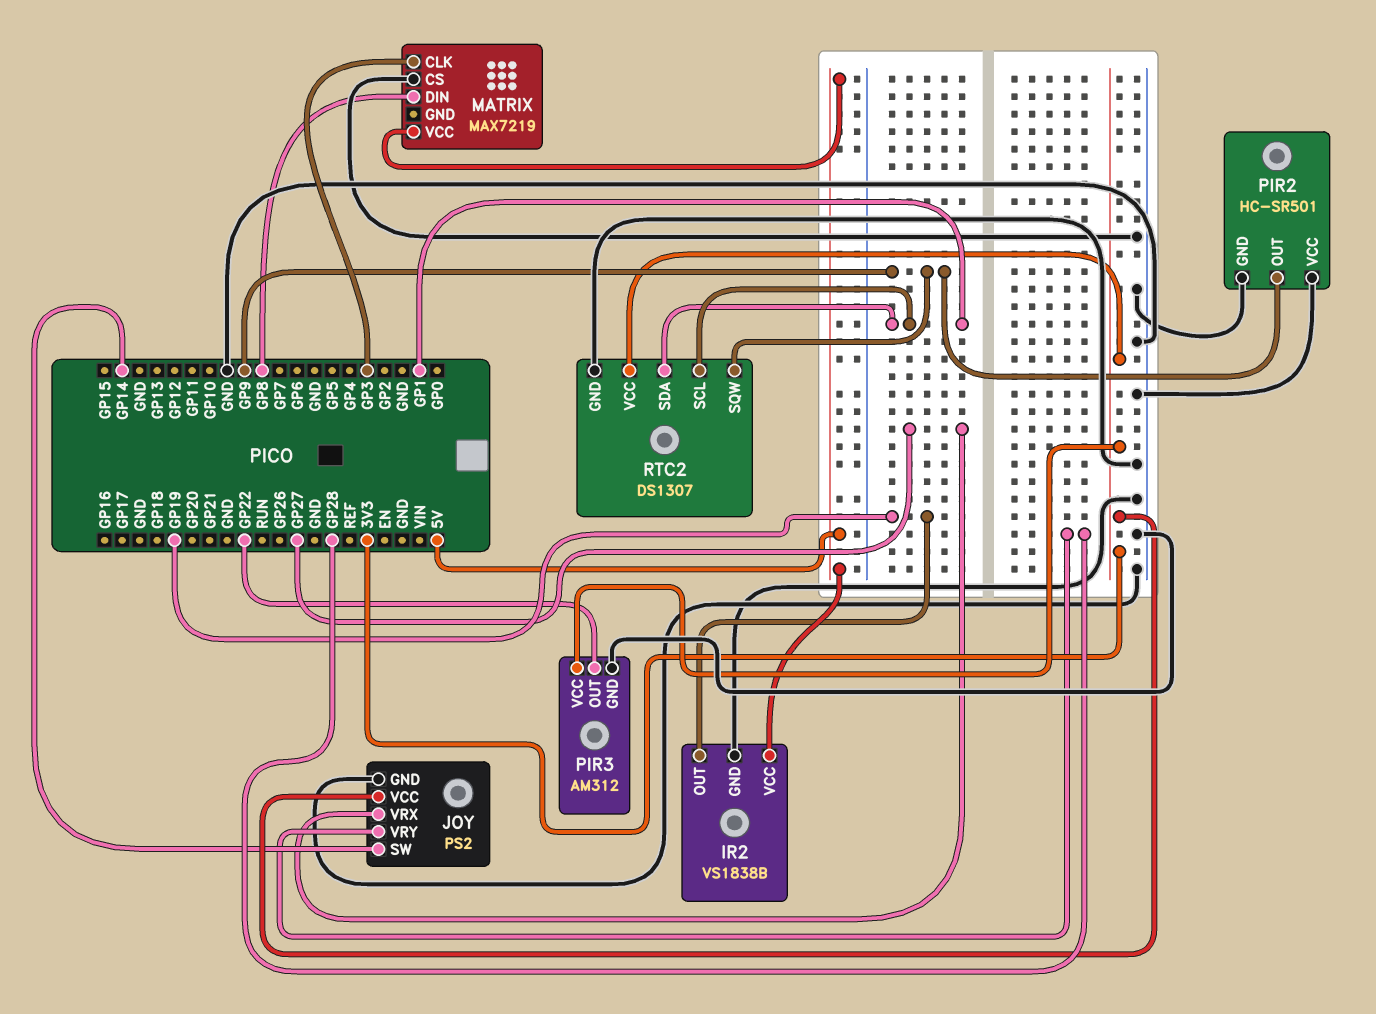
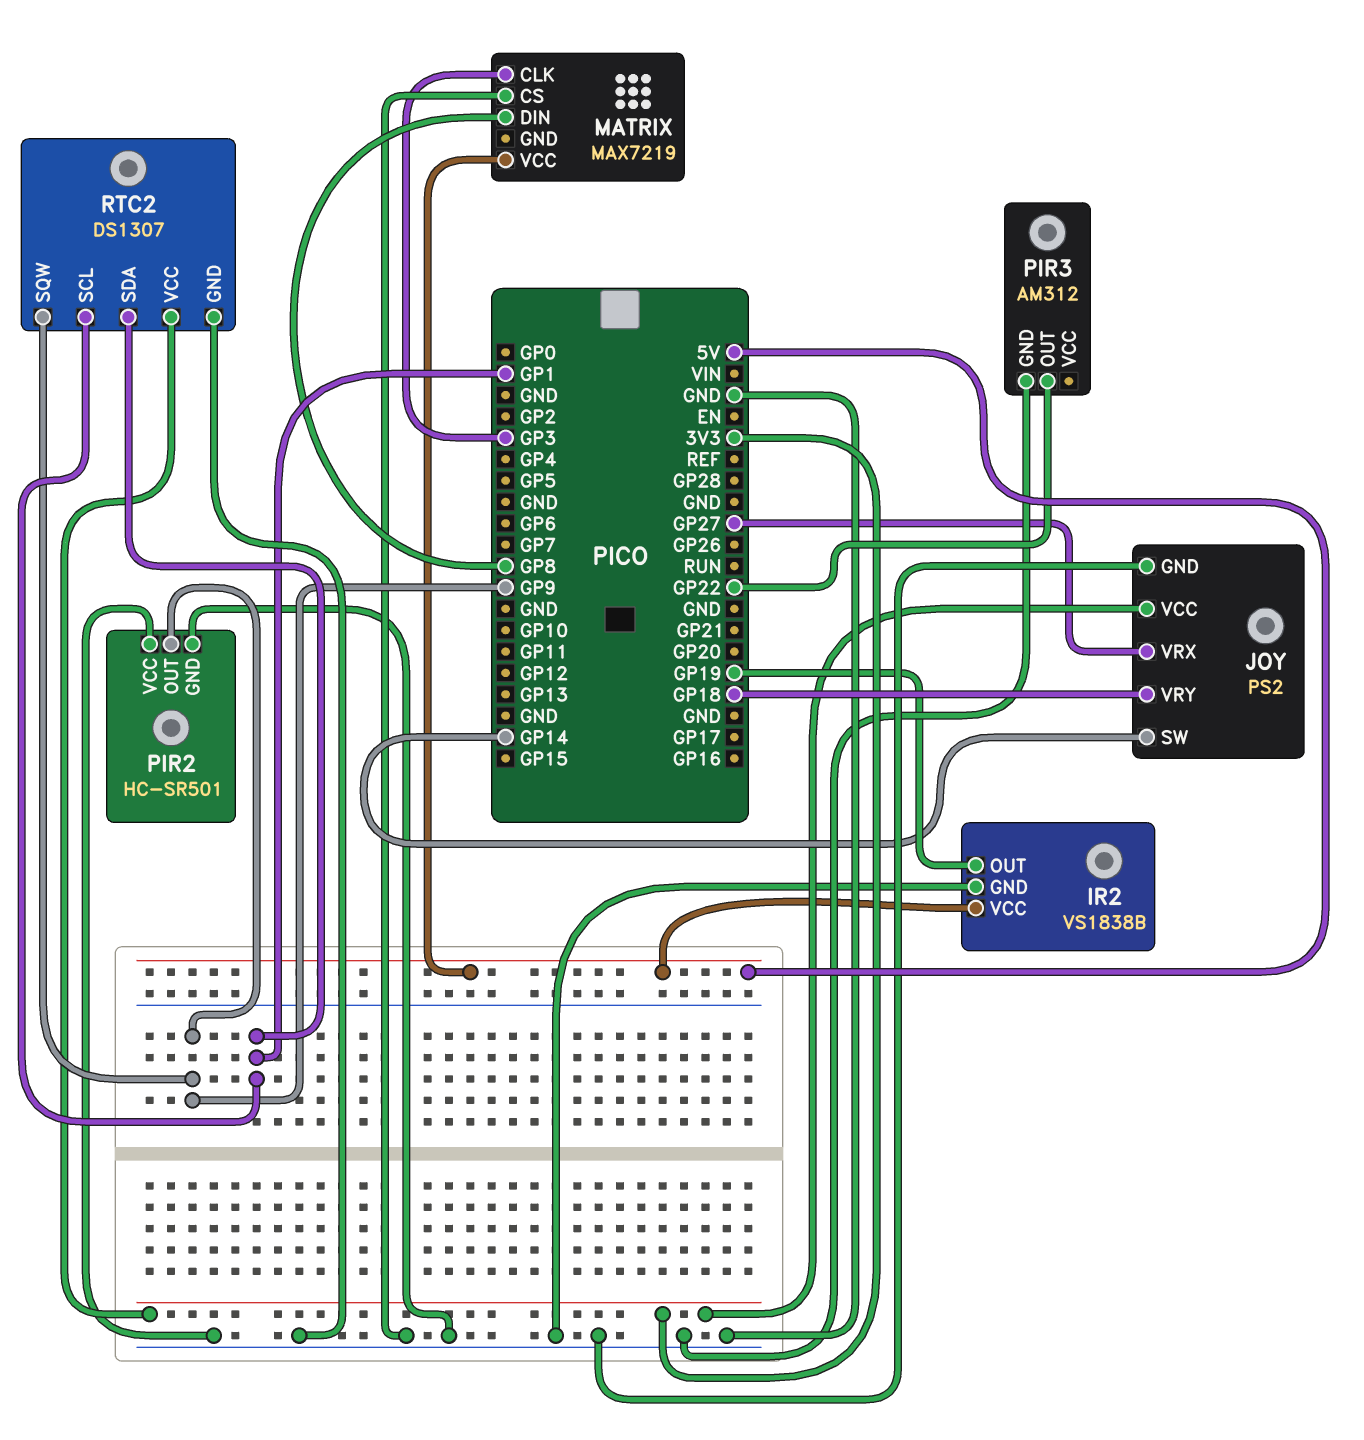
JOY pin VRY: GP28 -> GP18
PIR3 pin VCC: 3V3 -> none

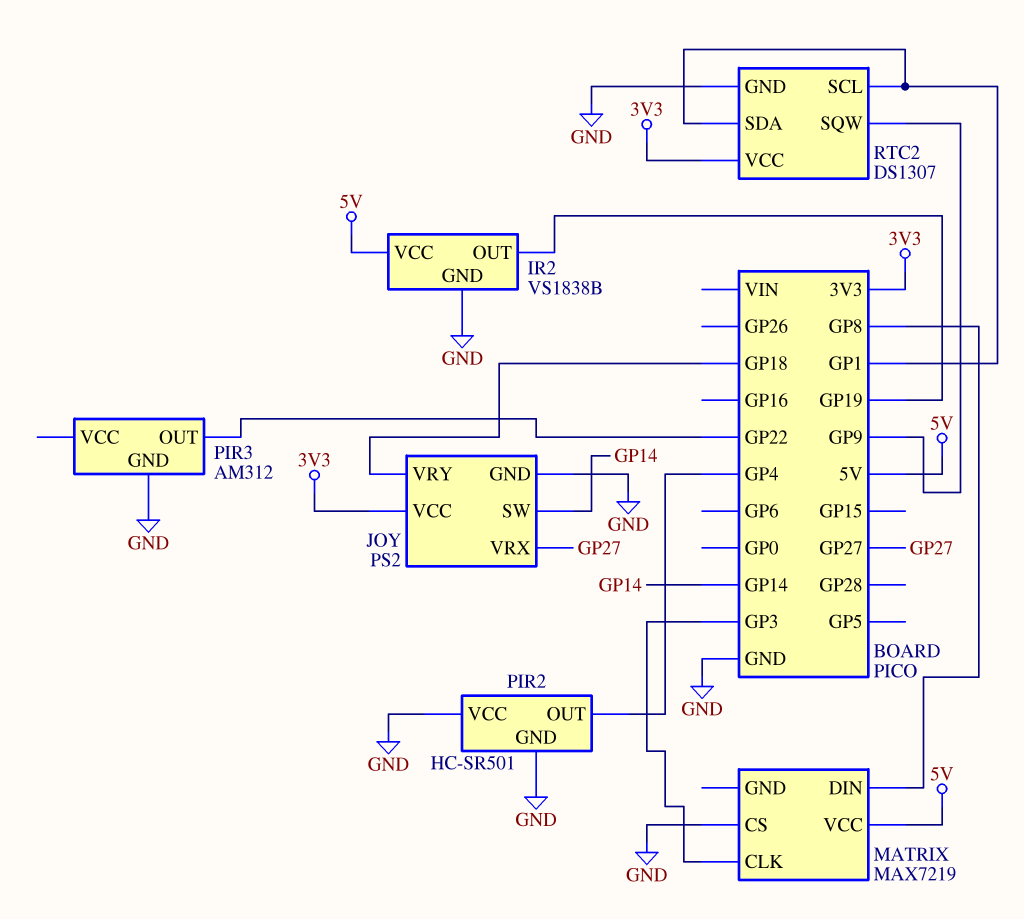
PIR2 pin OUT: GP9 -> GP4

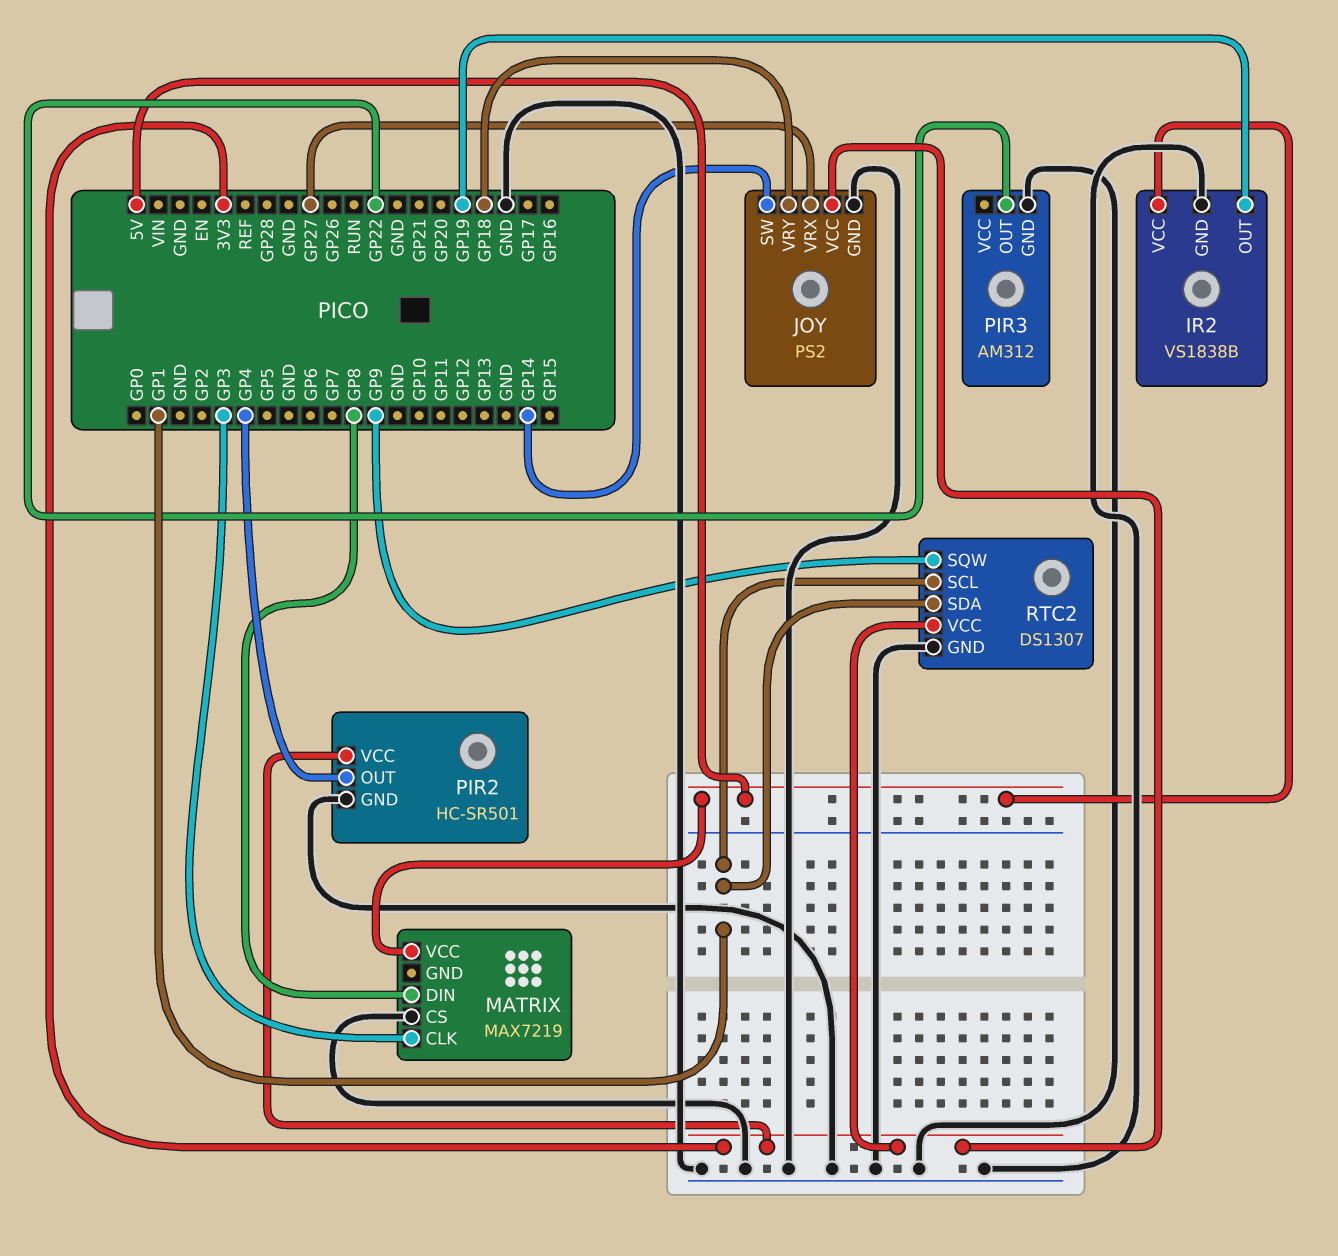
PIR2 pin VCC: GND -> 3V3

